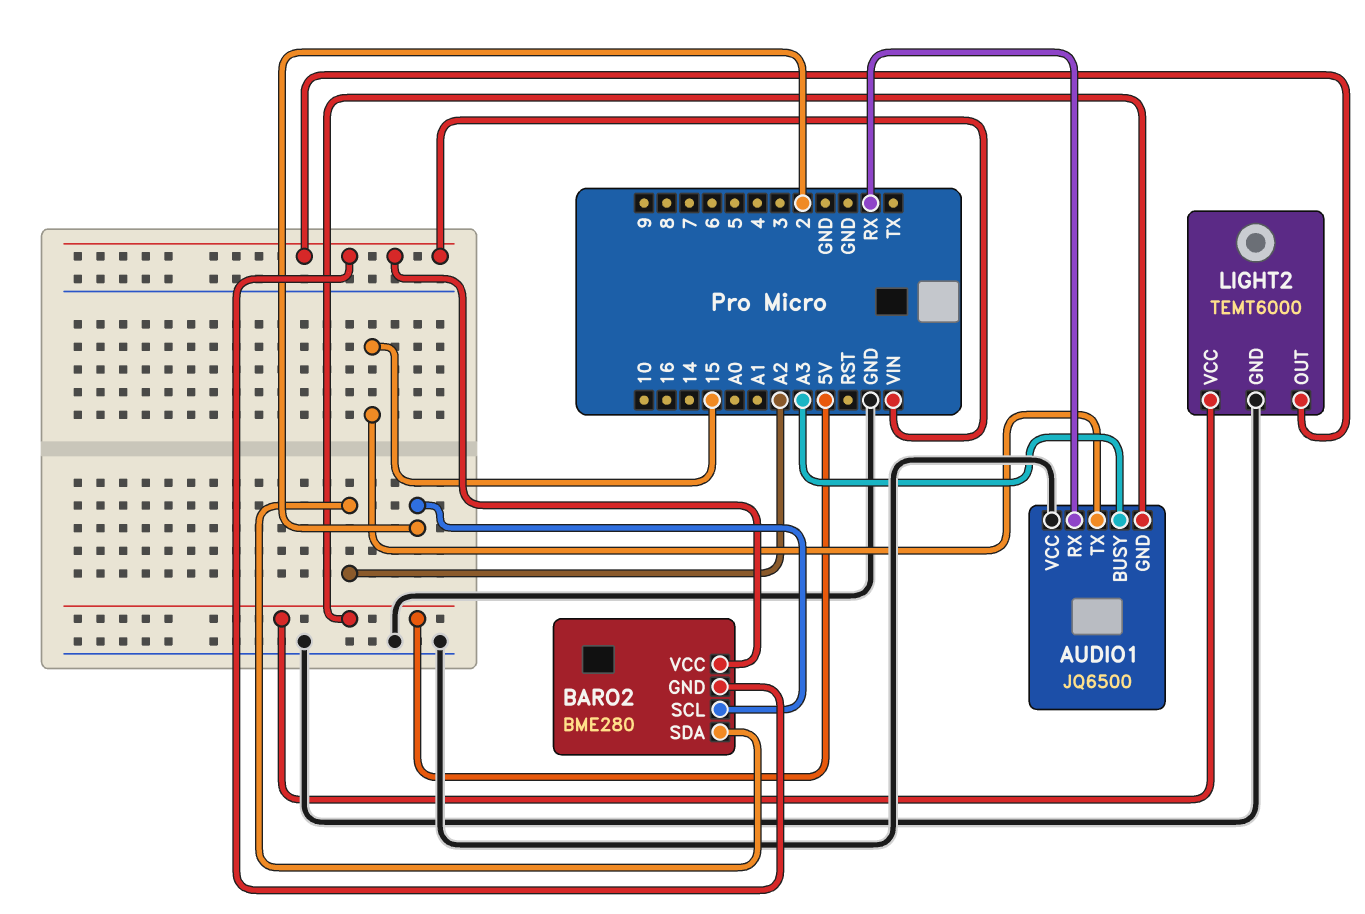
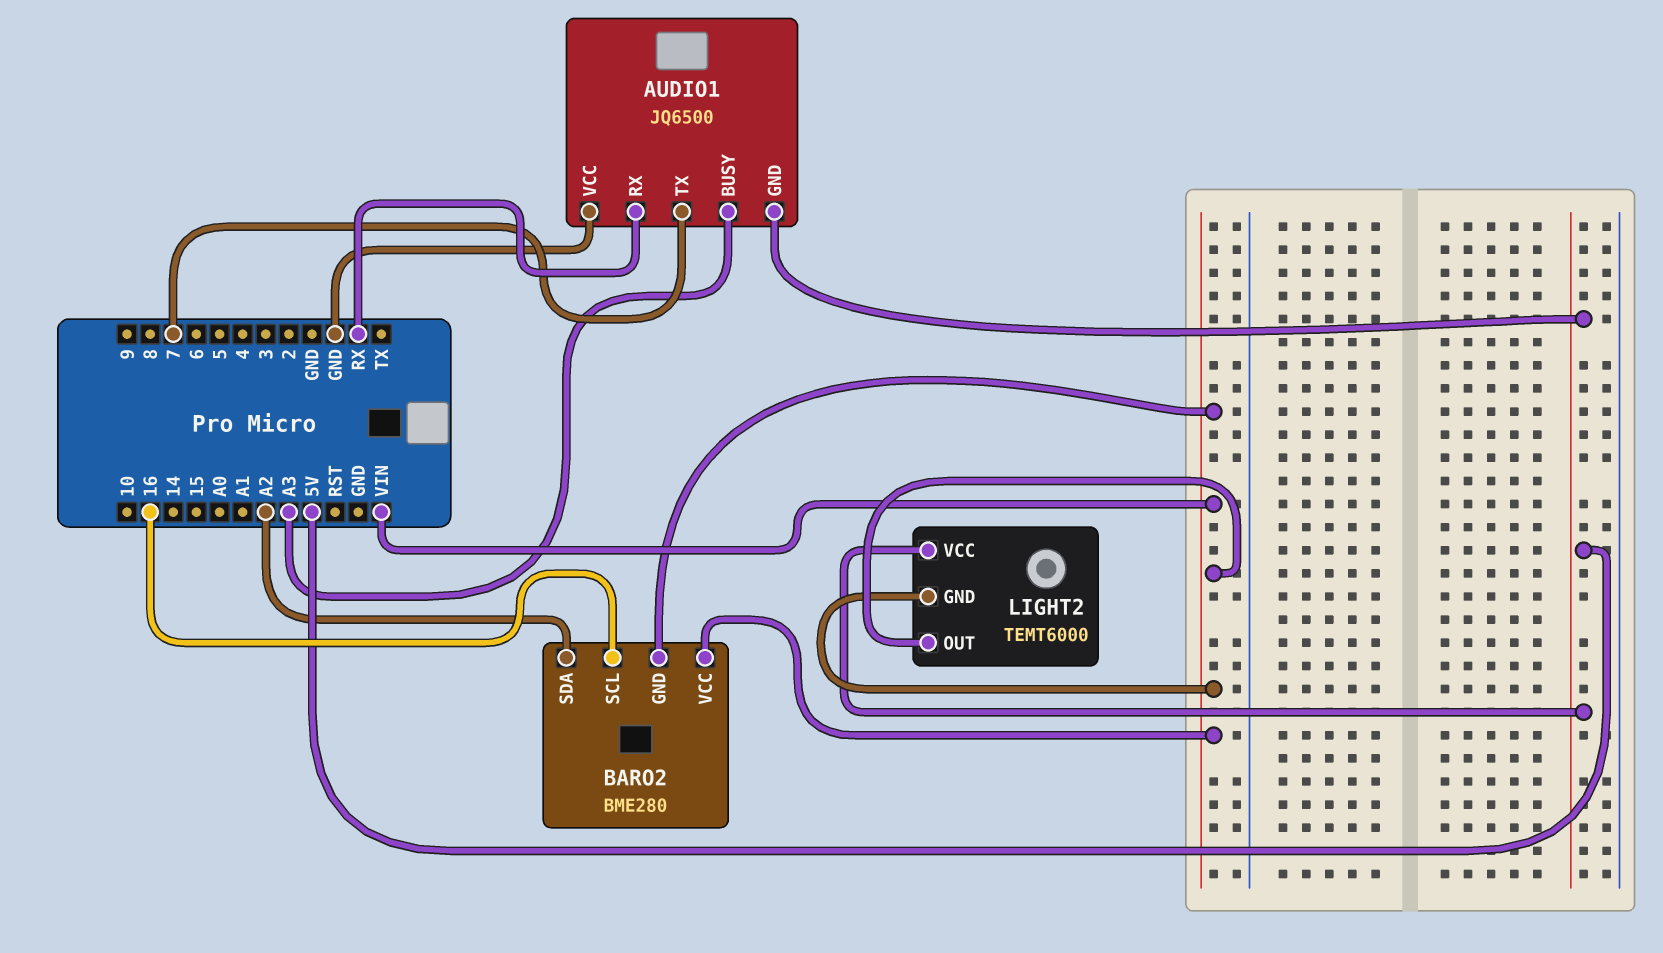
AUDIO1 pin TX: 15 -> 7
BARO2 pin SCL: 2 -> 16
LIGHT2 pin GND: GND -> VIN

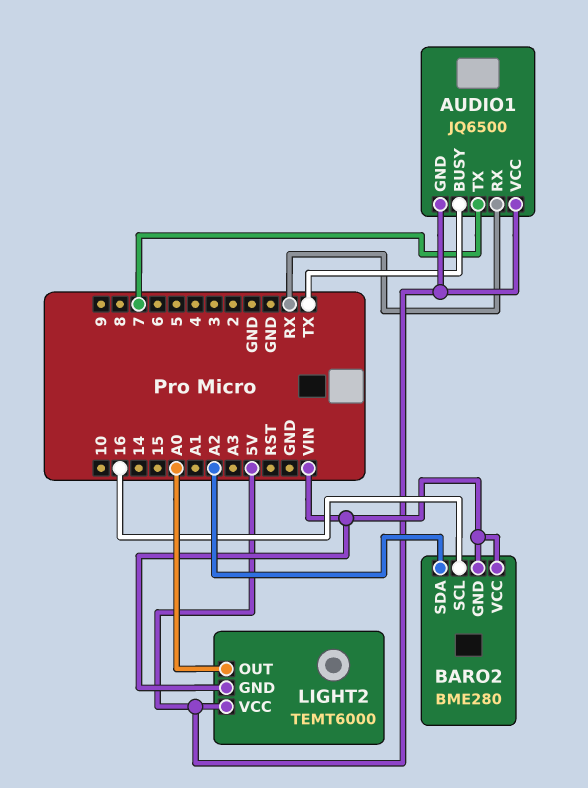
AUDIO1 pin BUSY: A3 -> TX
AUDIO1 pin VCC: GND -> 5V
LIGHT2 pin OUT: VIN -> A0

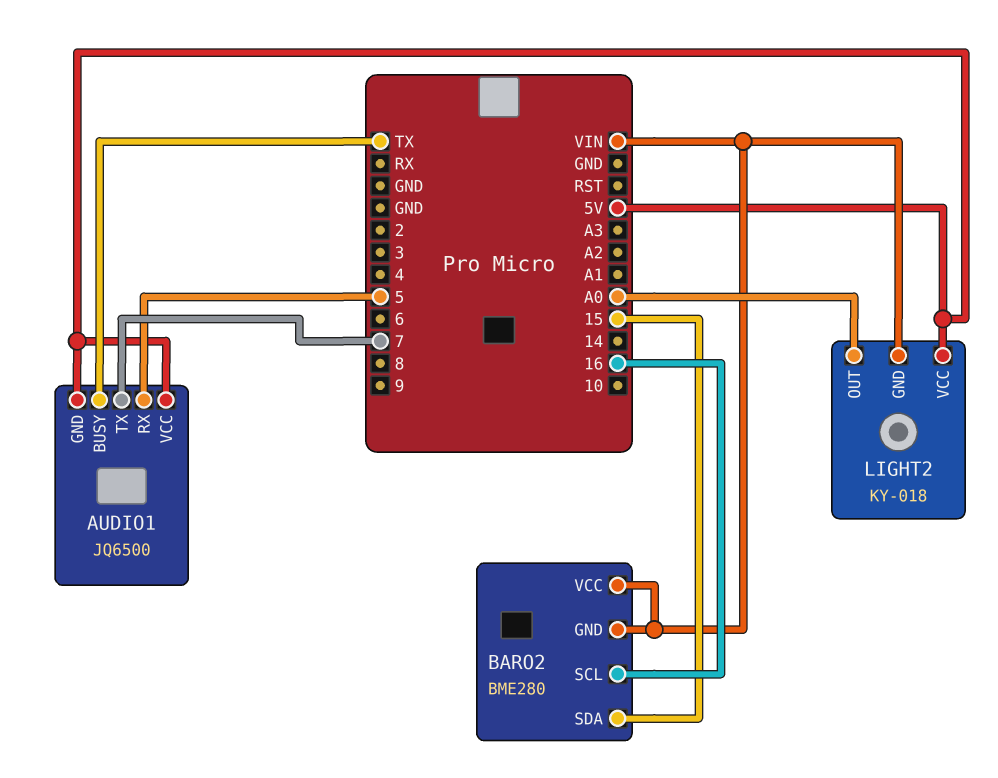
AUDIO1 pin RX: RX -> 5
BARO2 pin SDA: A2 -> 15
LIGHT2: TEMT6000 -> KY-018

